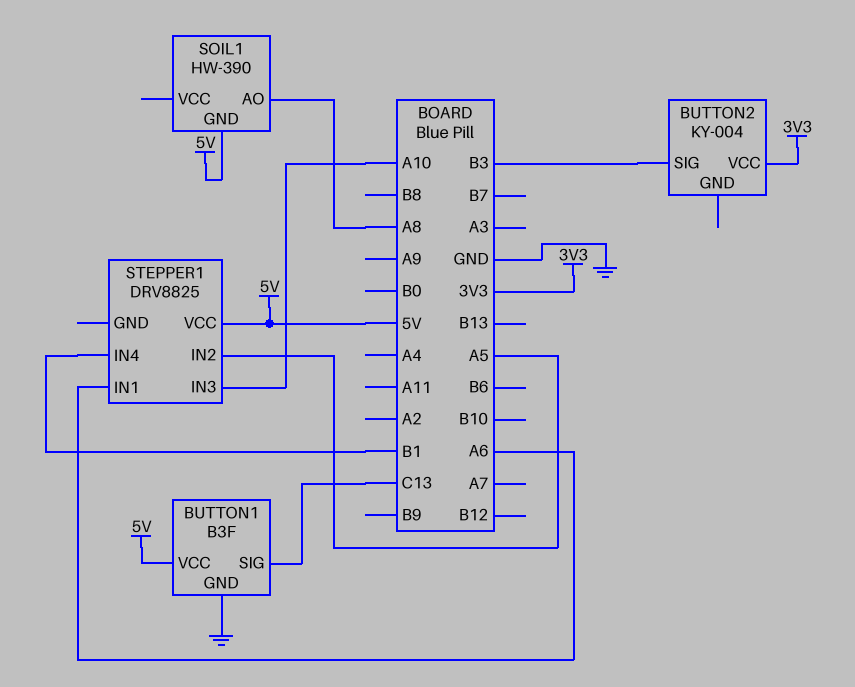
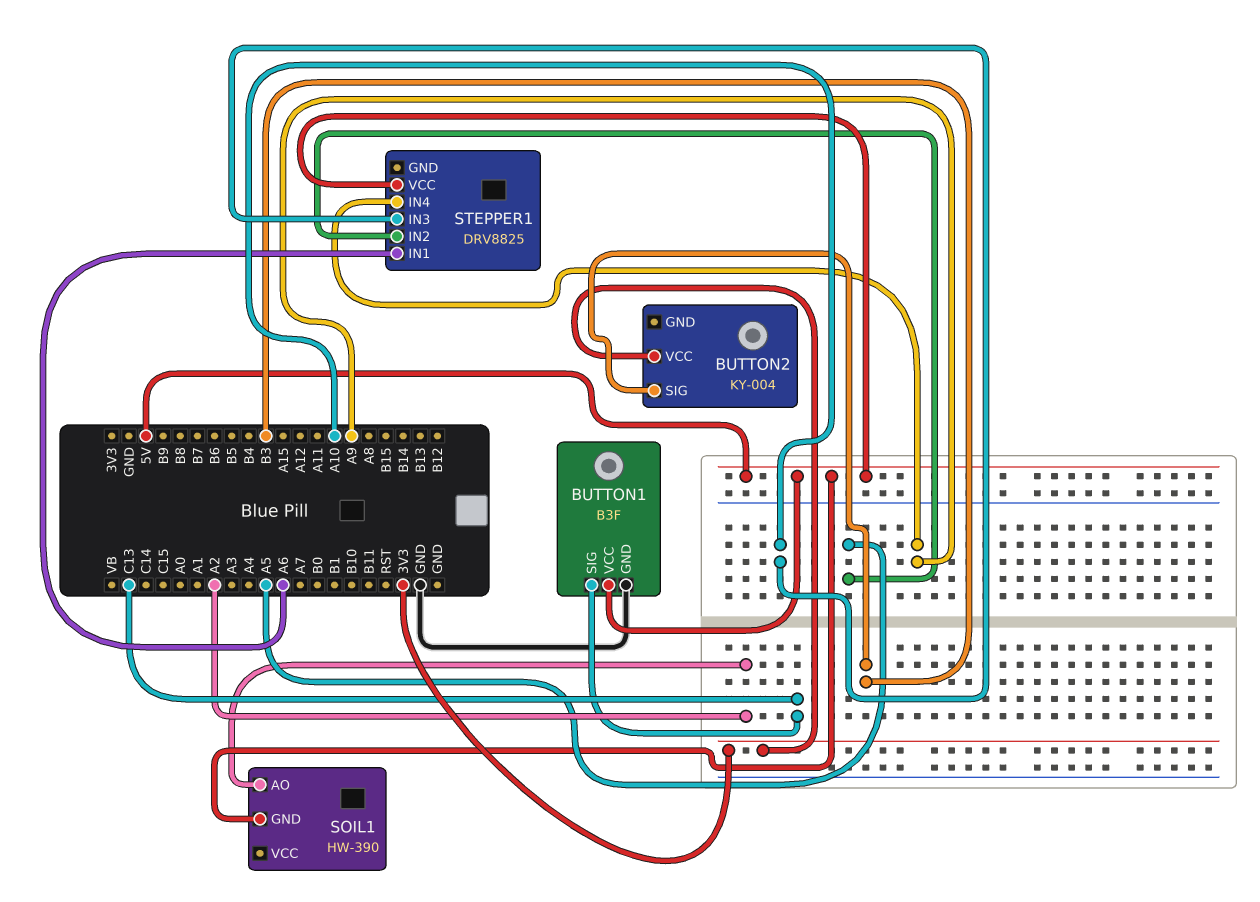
SOIL1 pin AO: A8 -> A2
STEPPER1 pin IN4: B1 -> A9

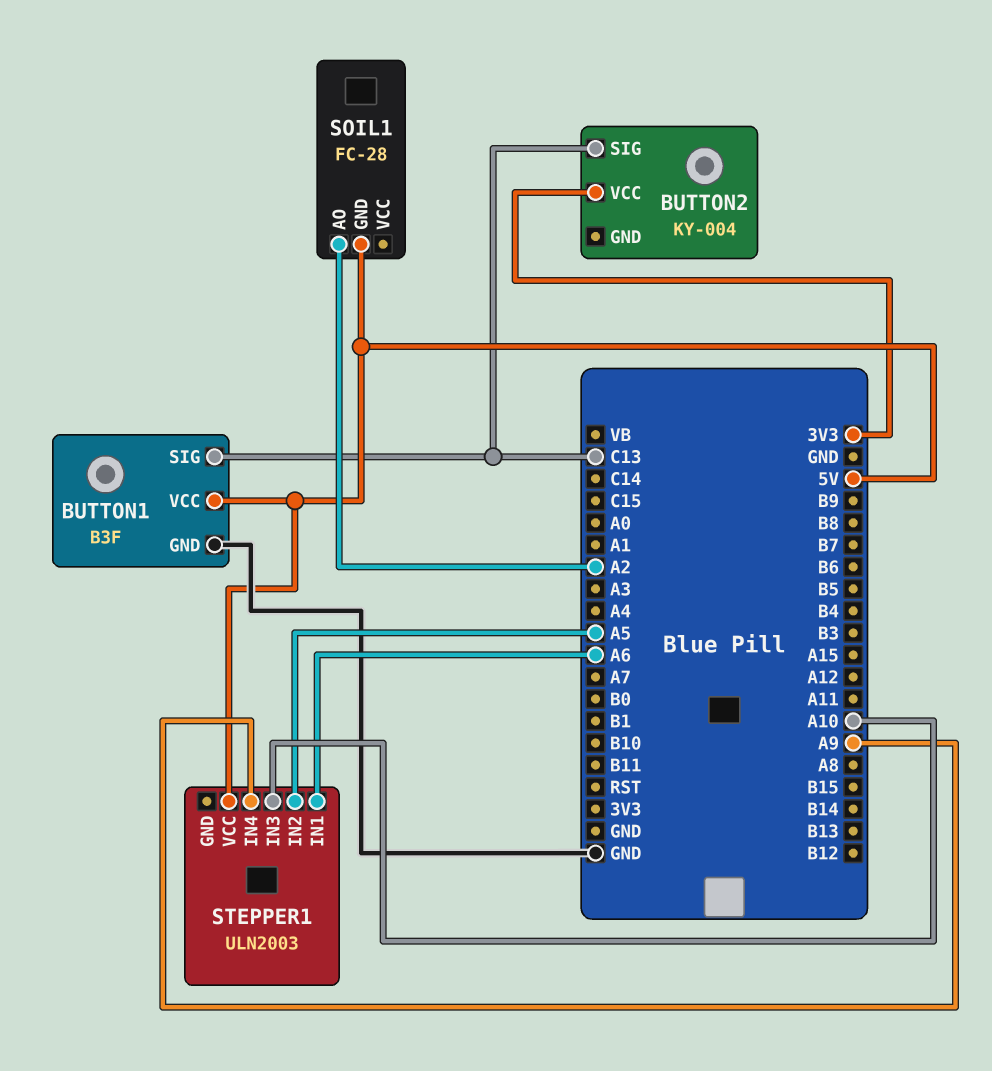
BUTTON2 pin SIG: B3 -> C13
SOIL1: HW-390 -> FC-28
STEPPER1: DRV8825 -> ULN2003

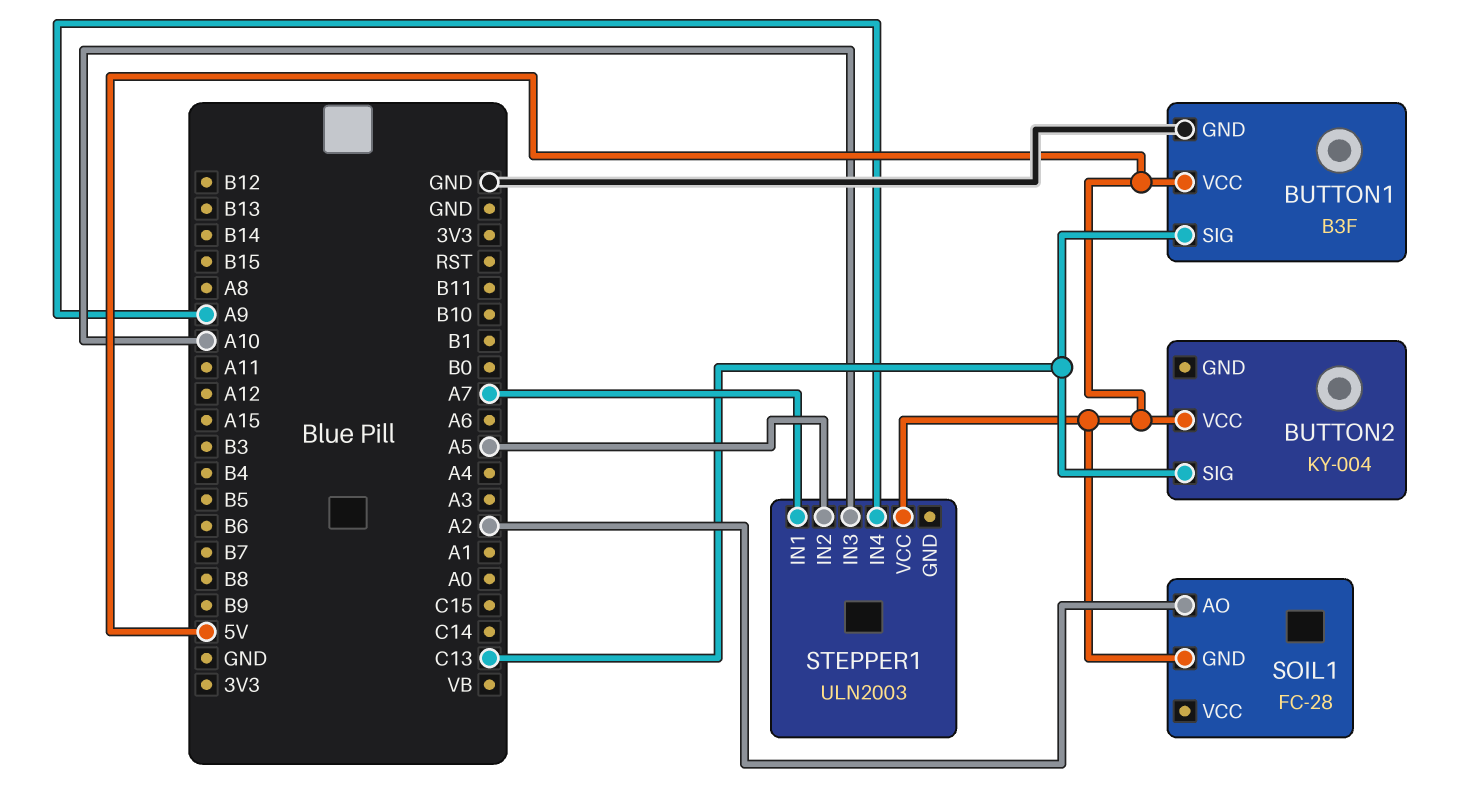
BUTTON2 pin VCC: 3V3 -> 5V
STEPPER1 pin IN1: A6 -> A7

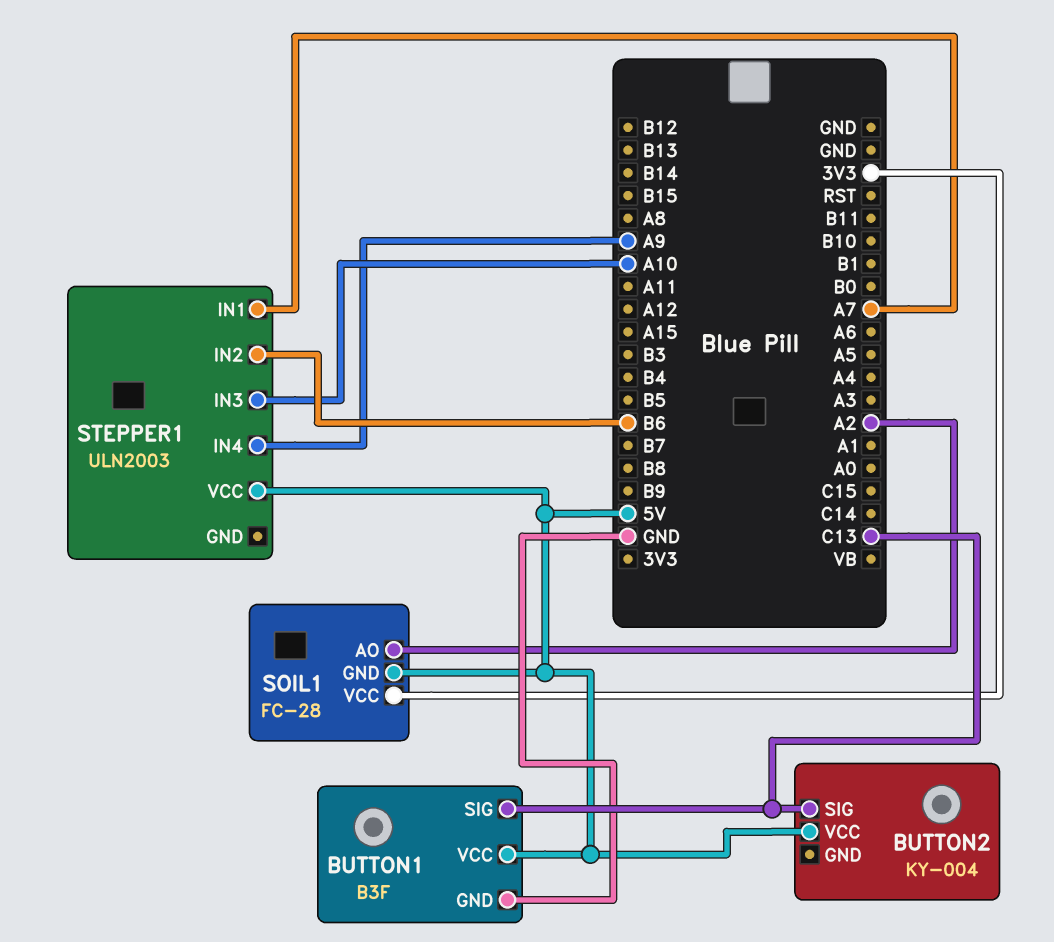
SOIL1 pin VCC: none -> 3V3
STEPPER1 pin IN2: A5 -> B6

